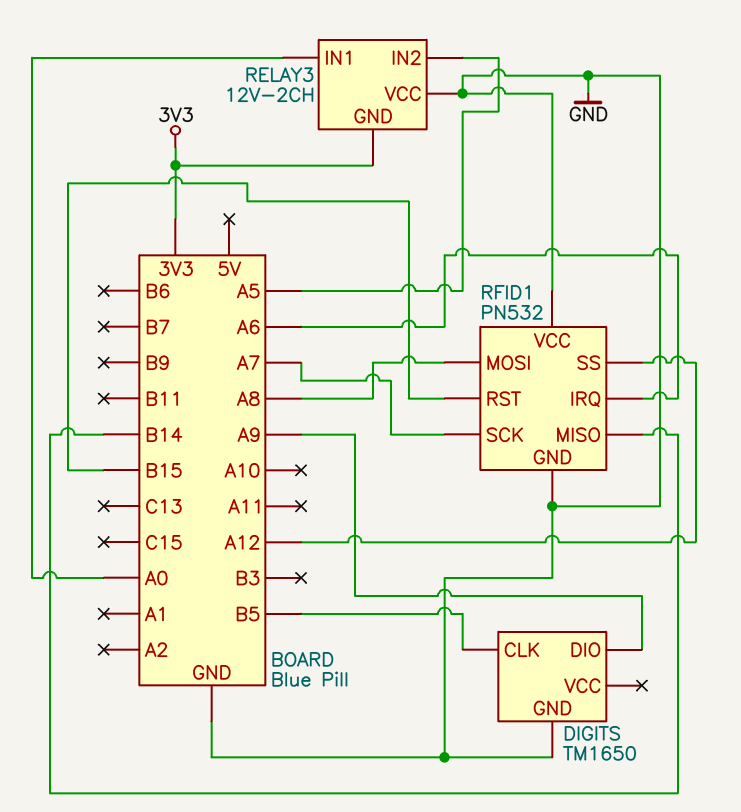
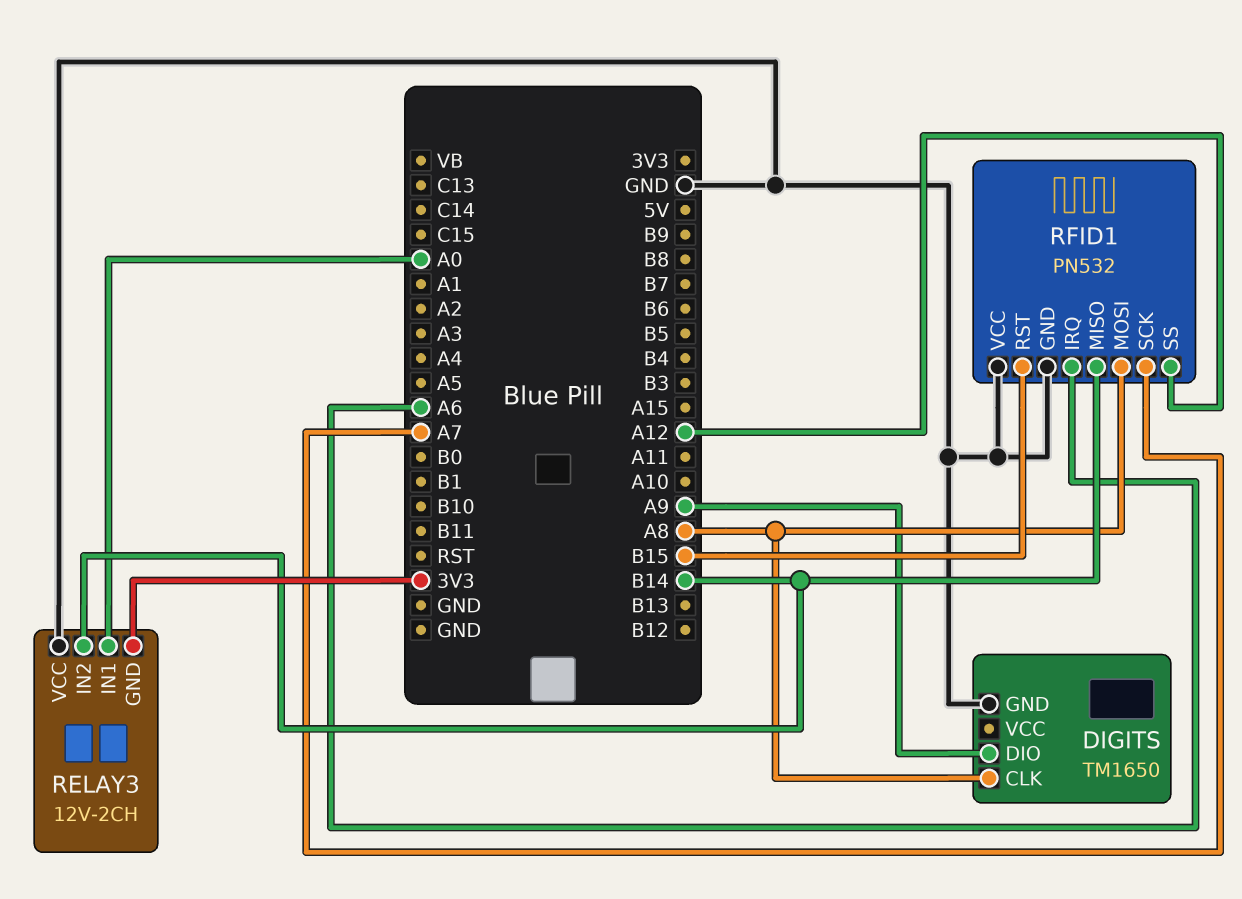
DIGITS pin CLK: B5 -> A8
RELAY3 pin IN2: A5 -> B14

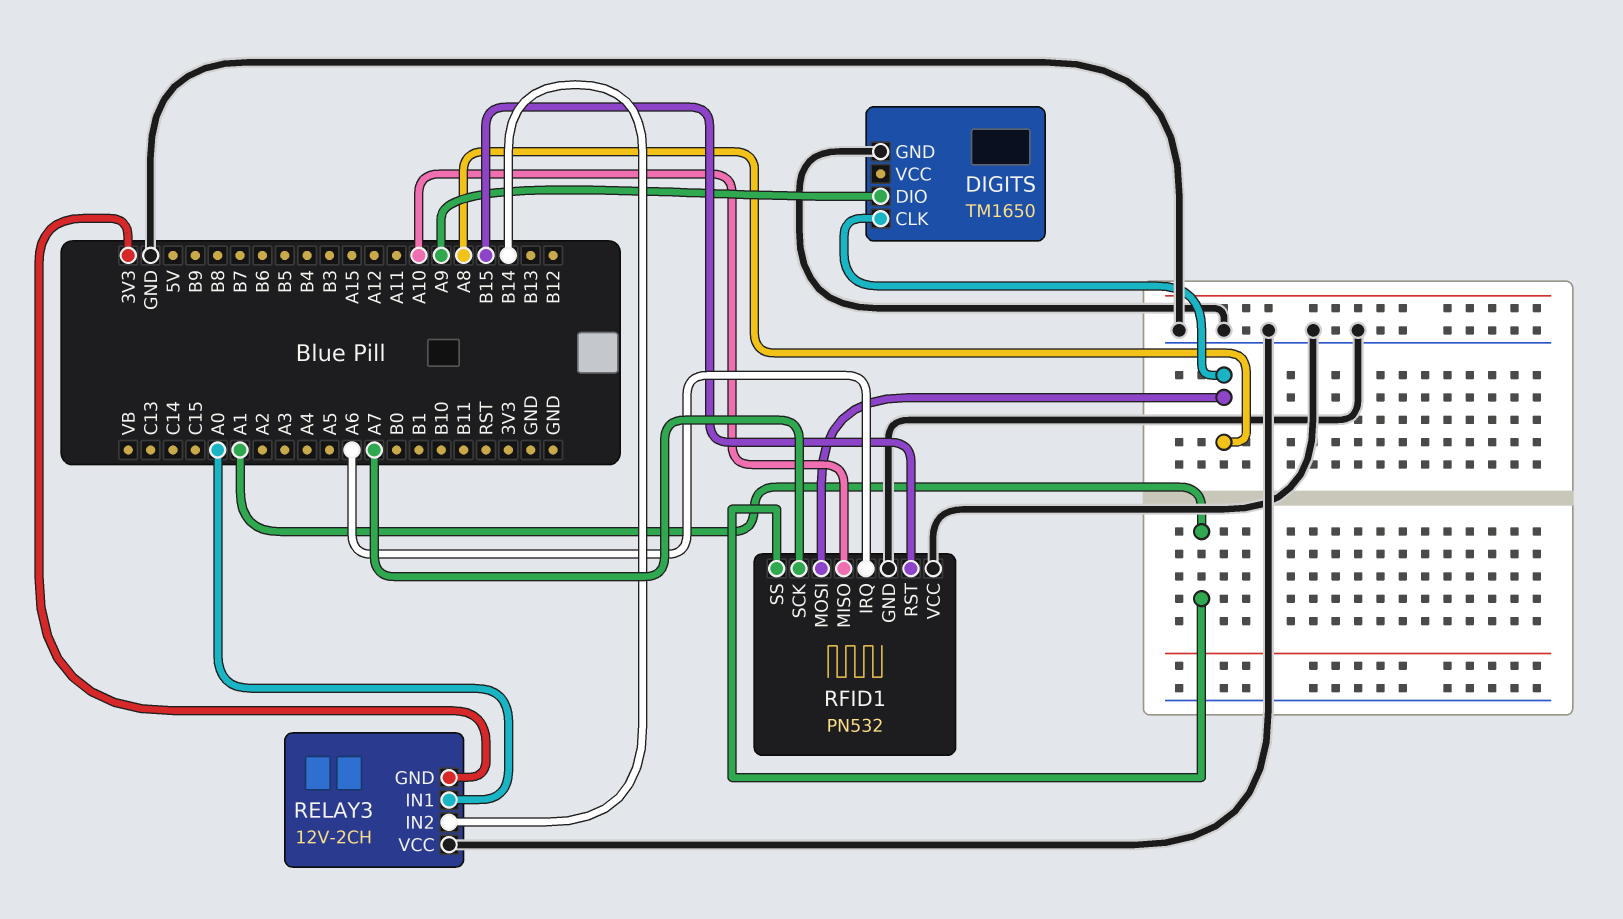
RFID1 pin MISO: B14 -> A10
RFID1 pin SS: A12 -> A1

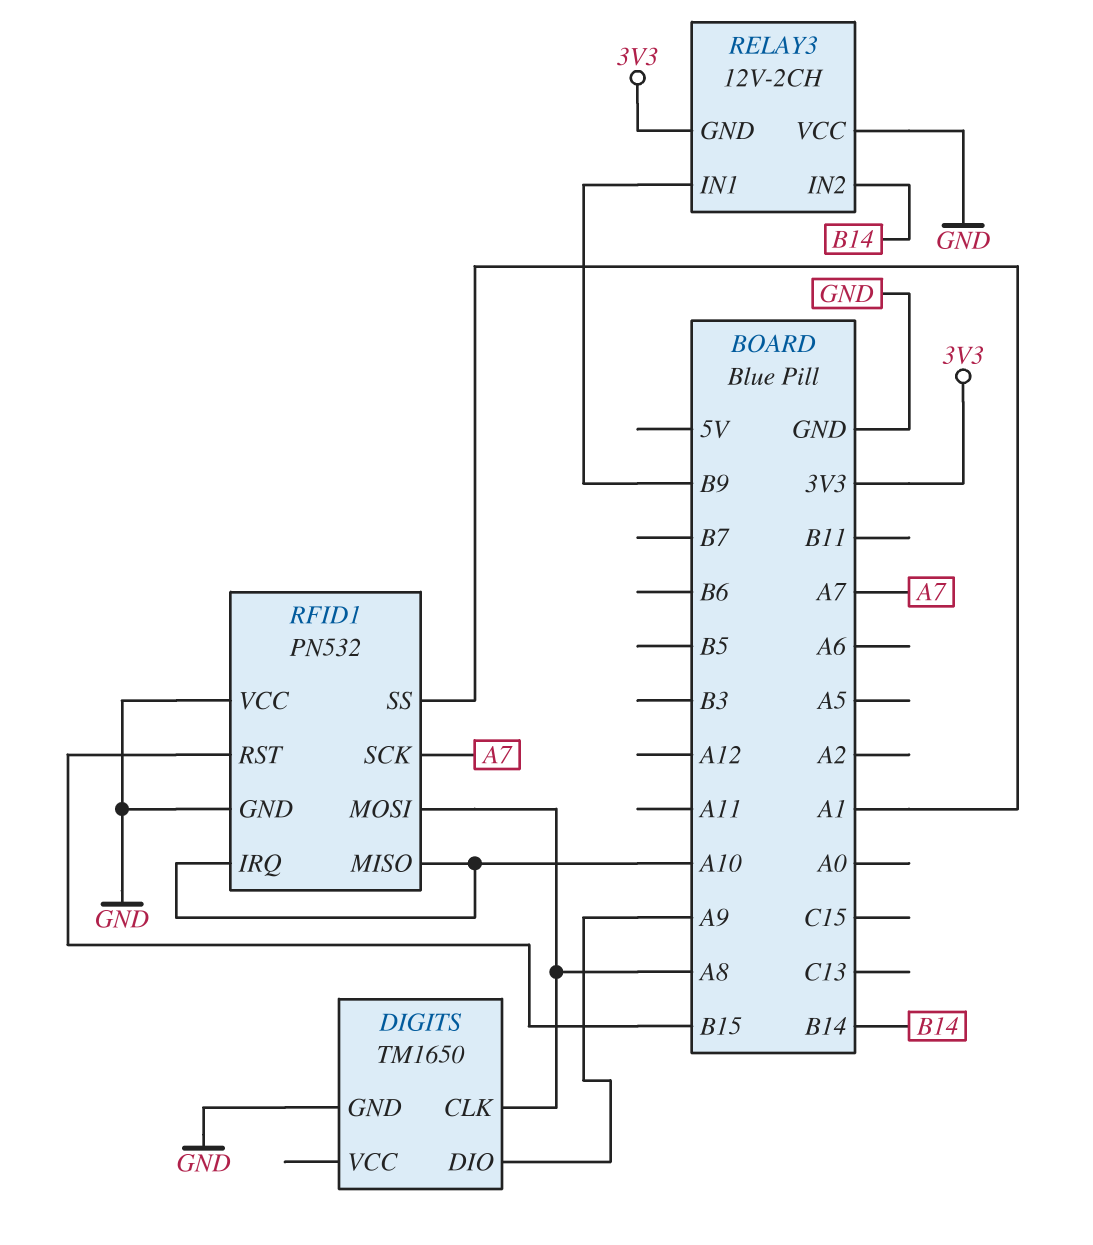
RELAY3 pin IN1: A0 -> B9
RFID1 pin IRQ: A6 -> A10

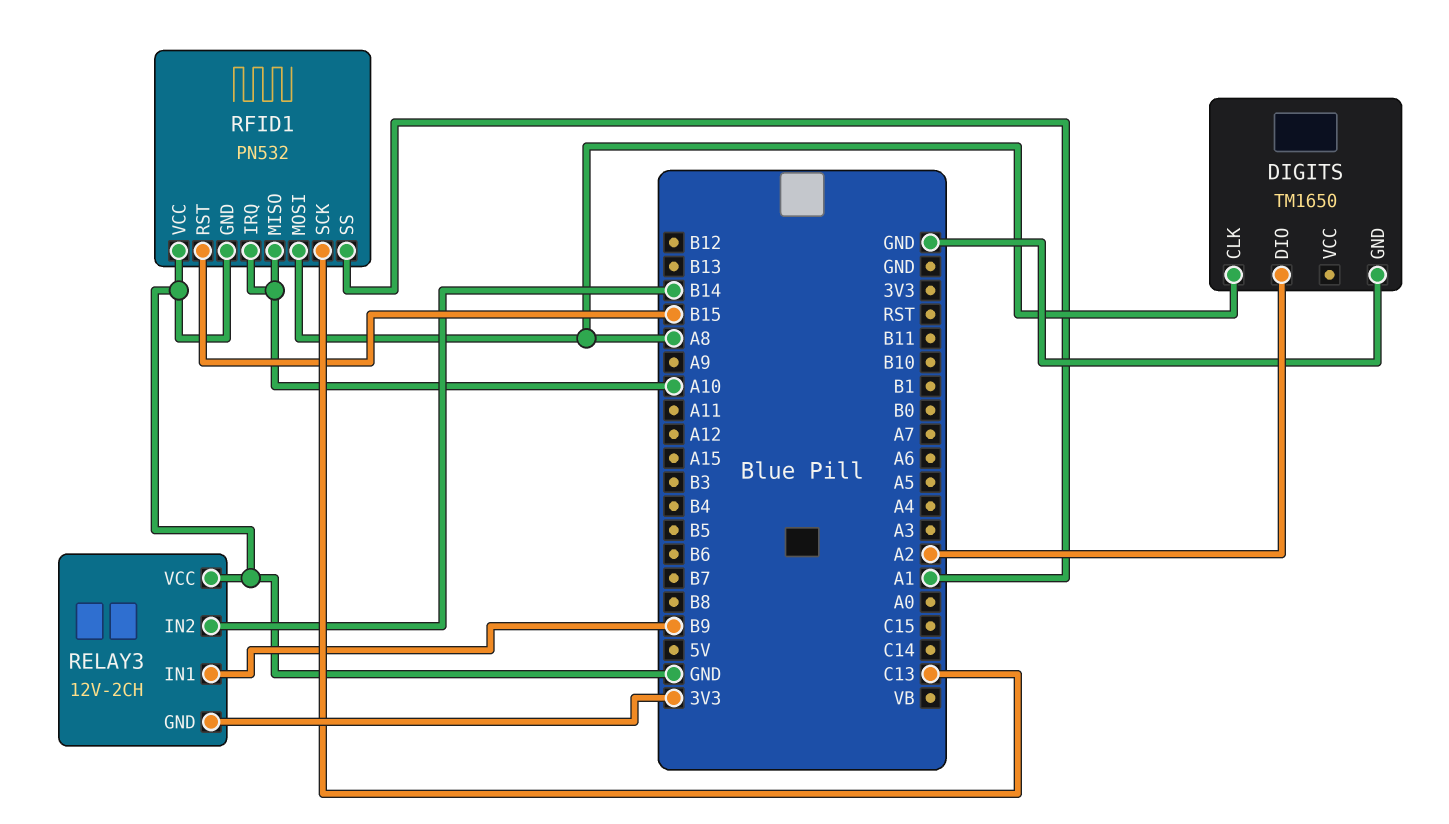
DIGITS pin DIO: A9 -> A2
RFID1 pin SCK: A7 -> C13

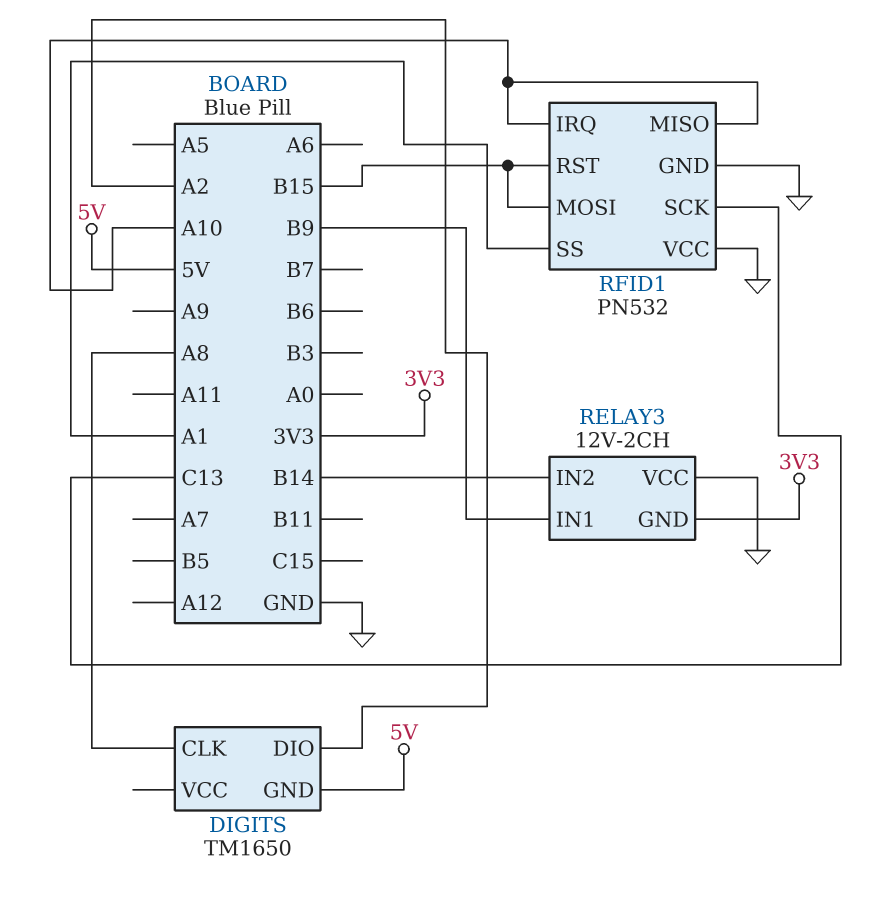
DIGITS pin GND: GND -> 5V
RFID1 pin MOSI: A8 -> B15

